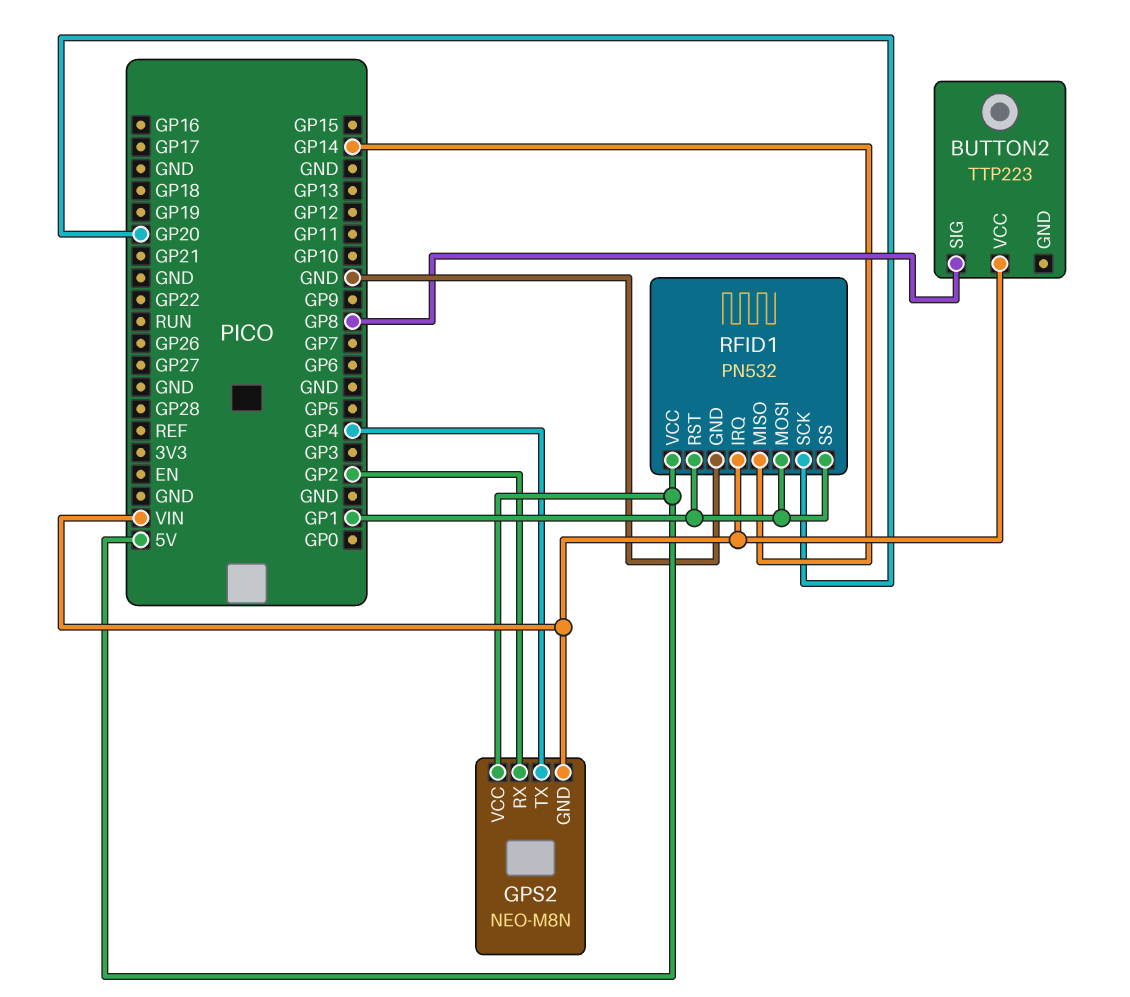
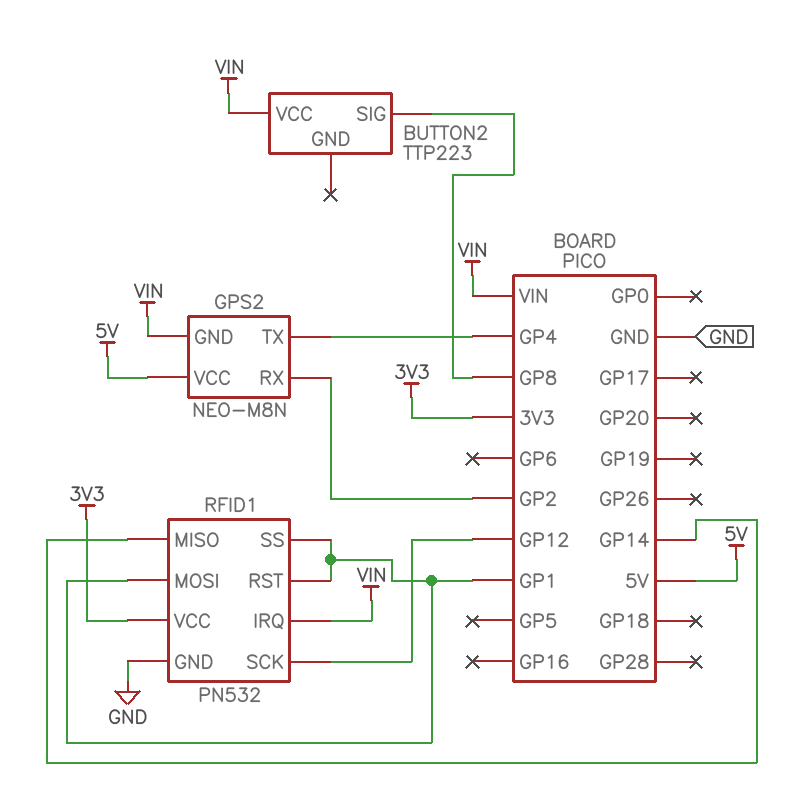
RFID1 pin SCK: GP20 -> GP12
RFID1 pin VCC: 5V -> 3V3

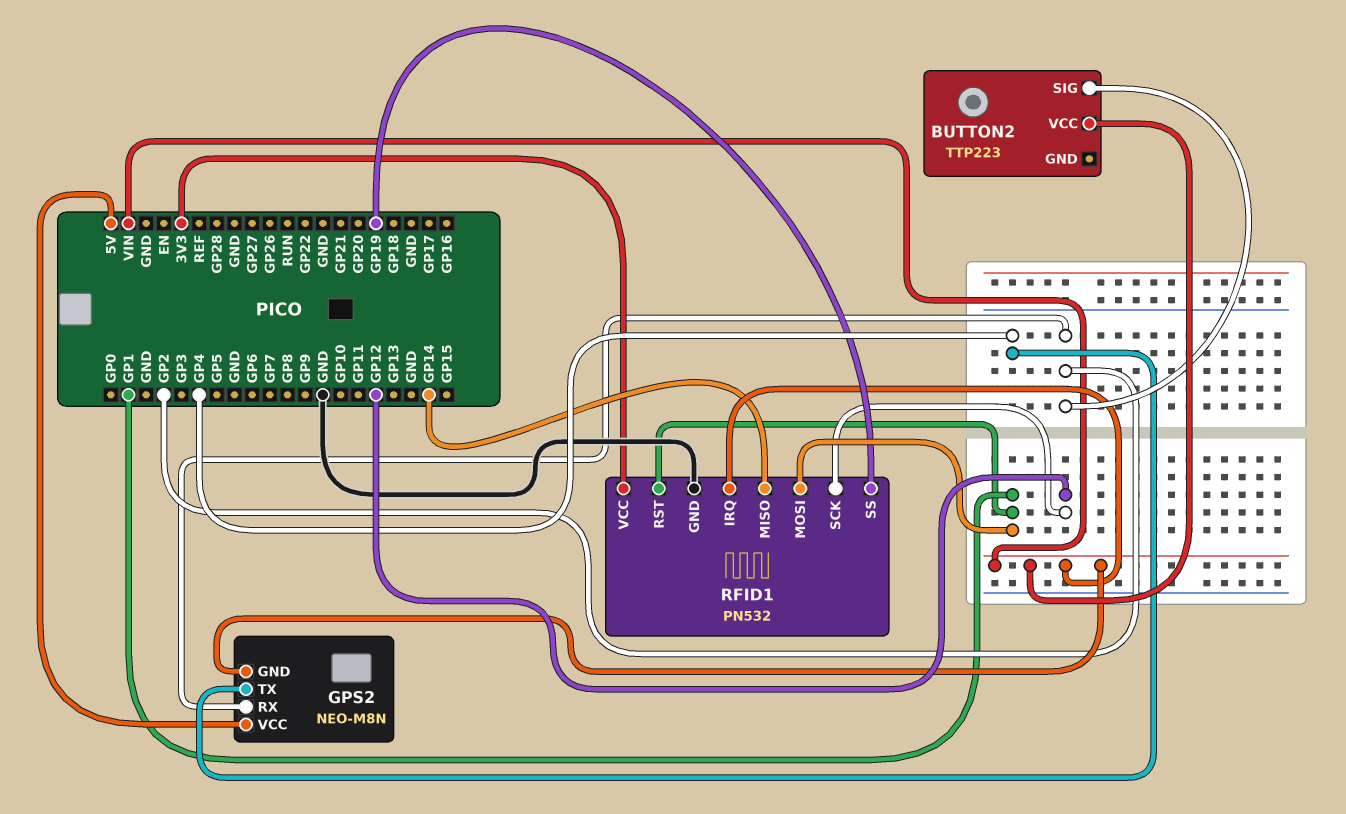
BUTTON2 pin SIG: GP8 -> GP2
RFID1 pin SS: GP1 -> GP19

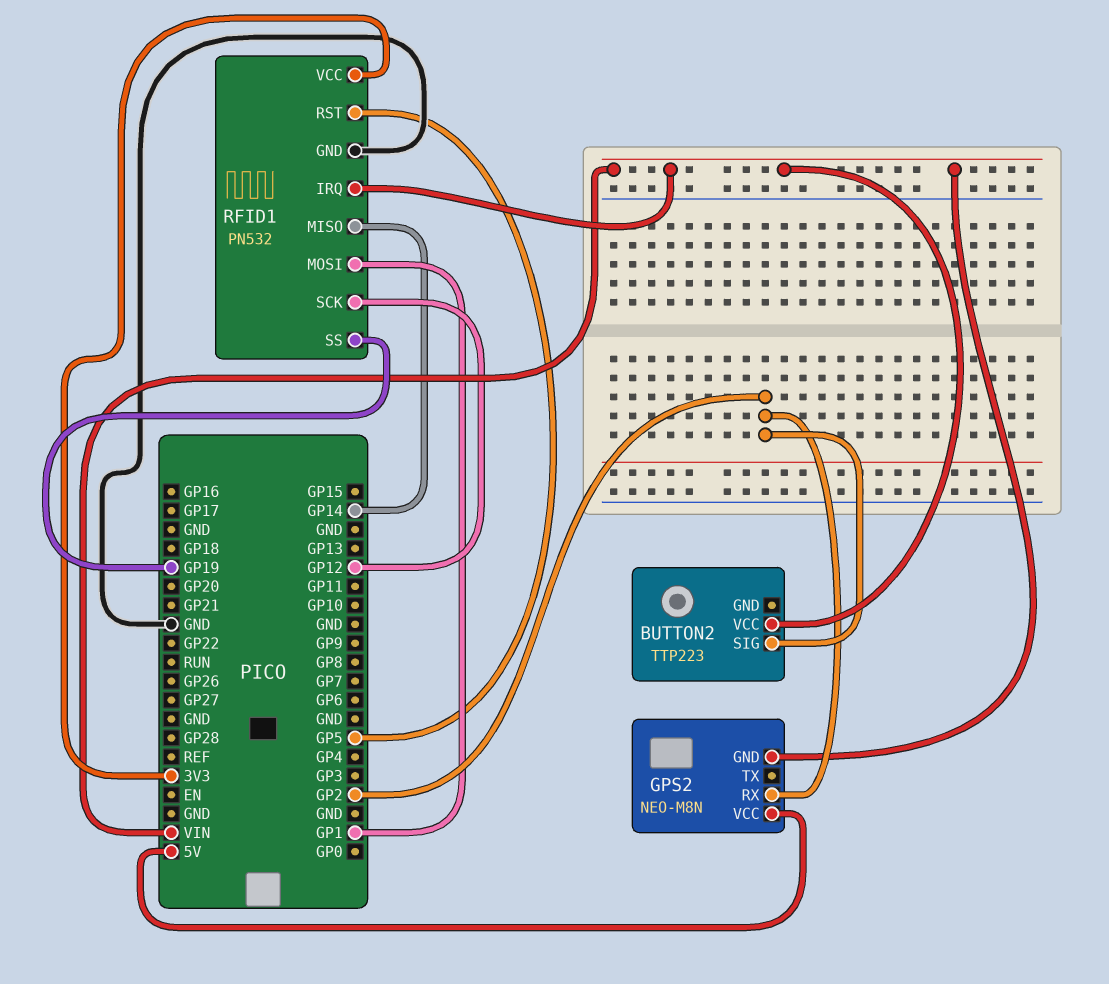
GPS2 pin TX: GP4 -> none
RFID1 pin RST: GP1 -> GP5

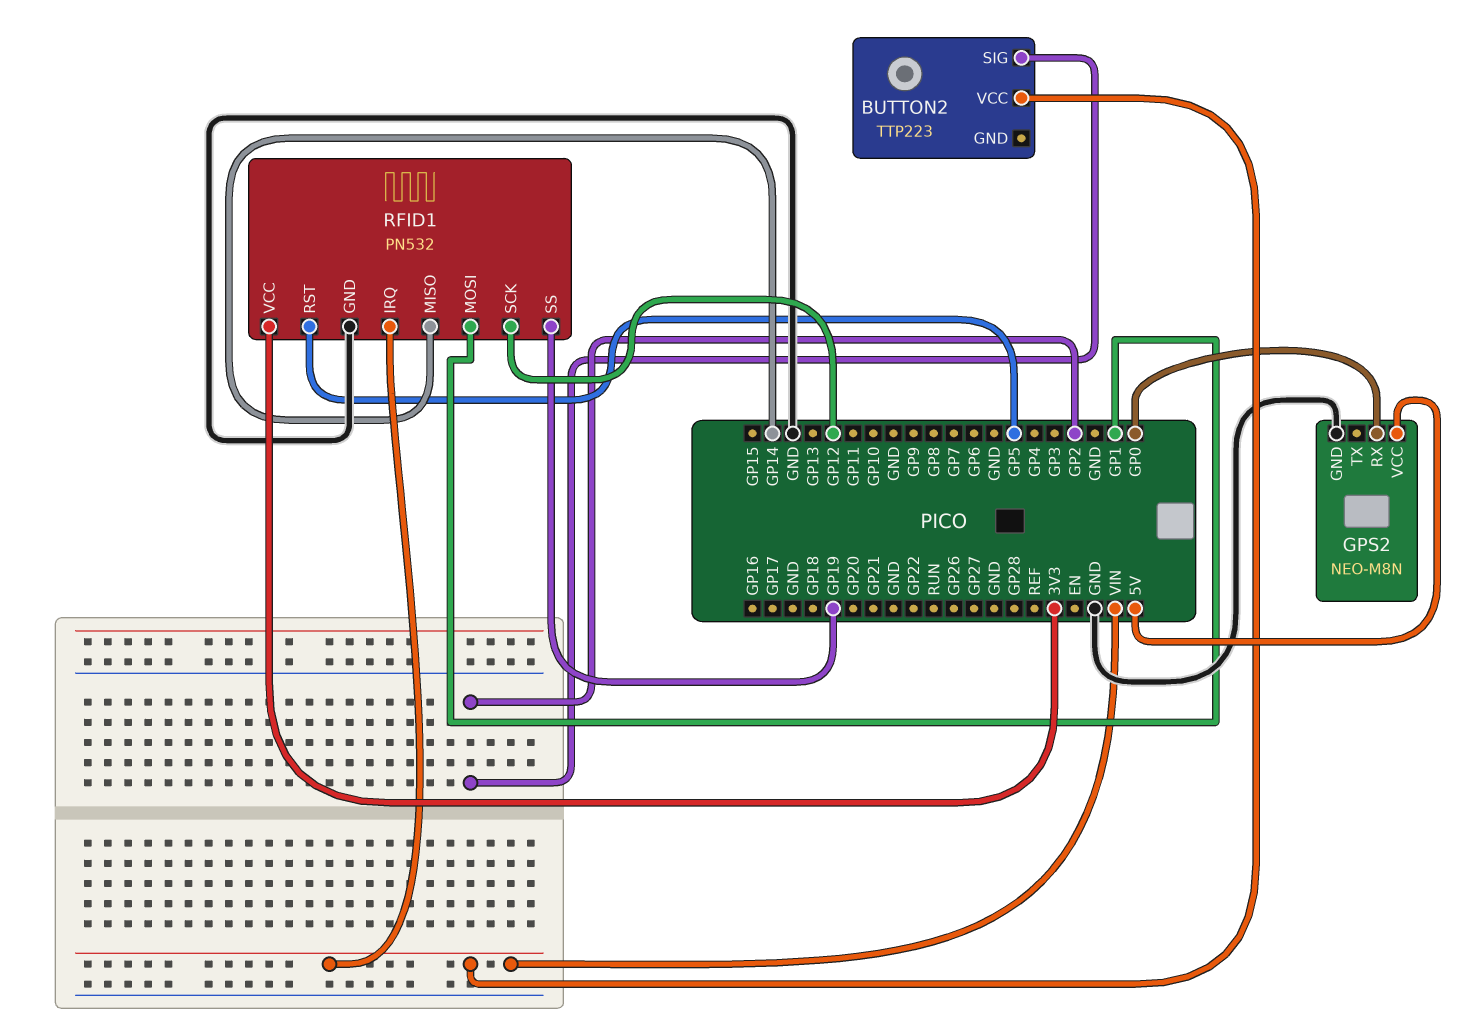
GPS2 pin GND: VIN -> GND
GPS2 pin RX: GP2 -> GP0

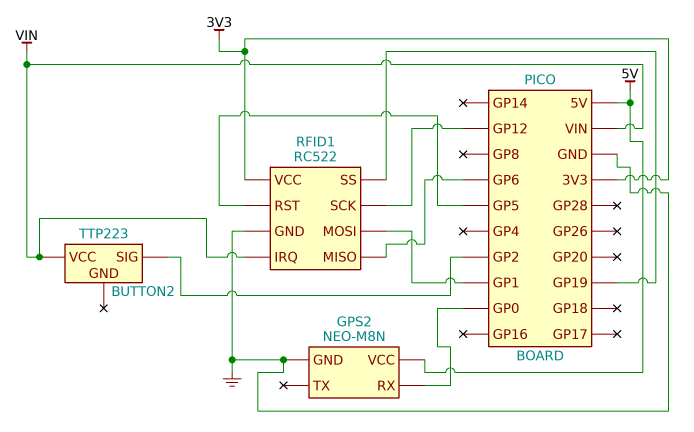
RFID1: PN532 -> RC522
RFID1 pin MISO: GP14 -> GP6

